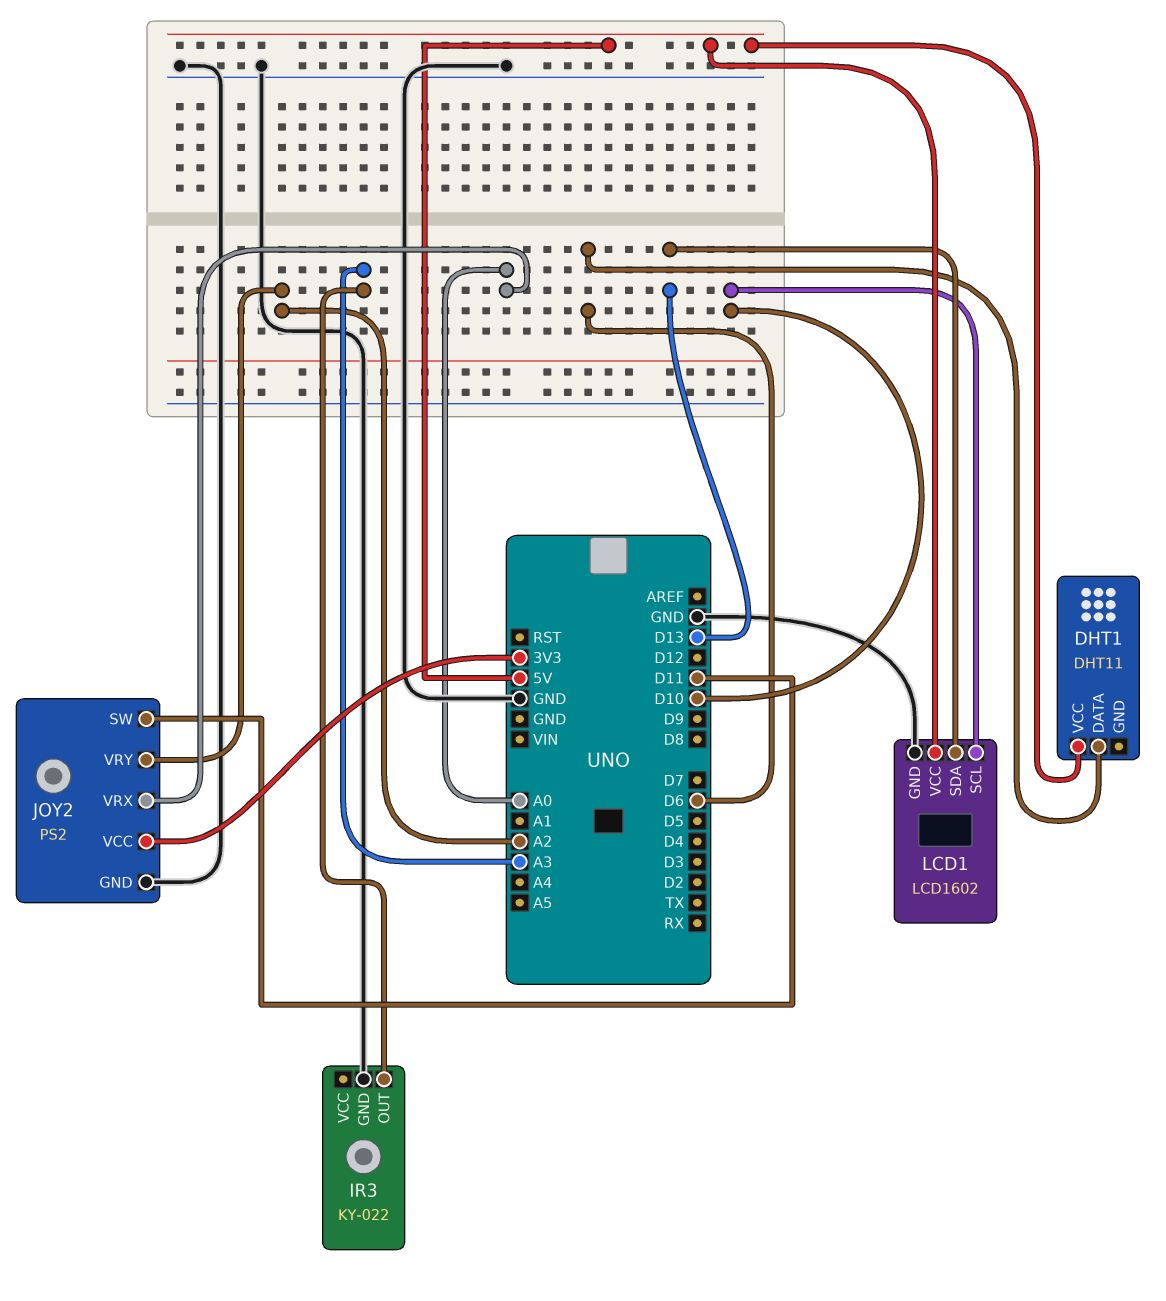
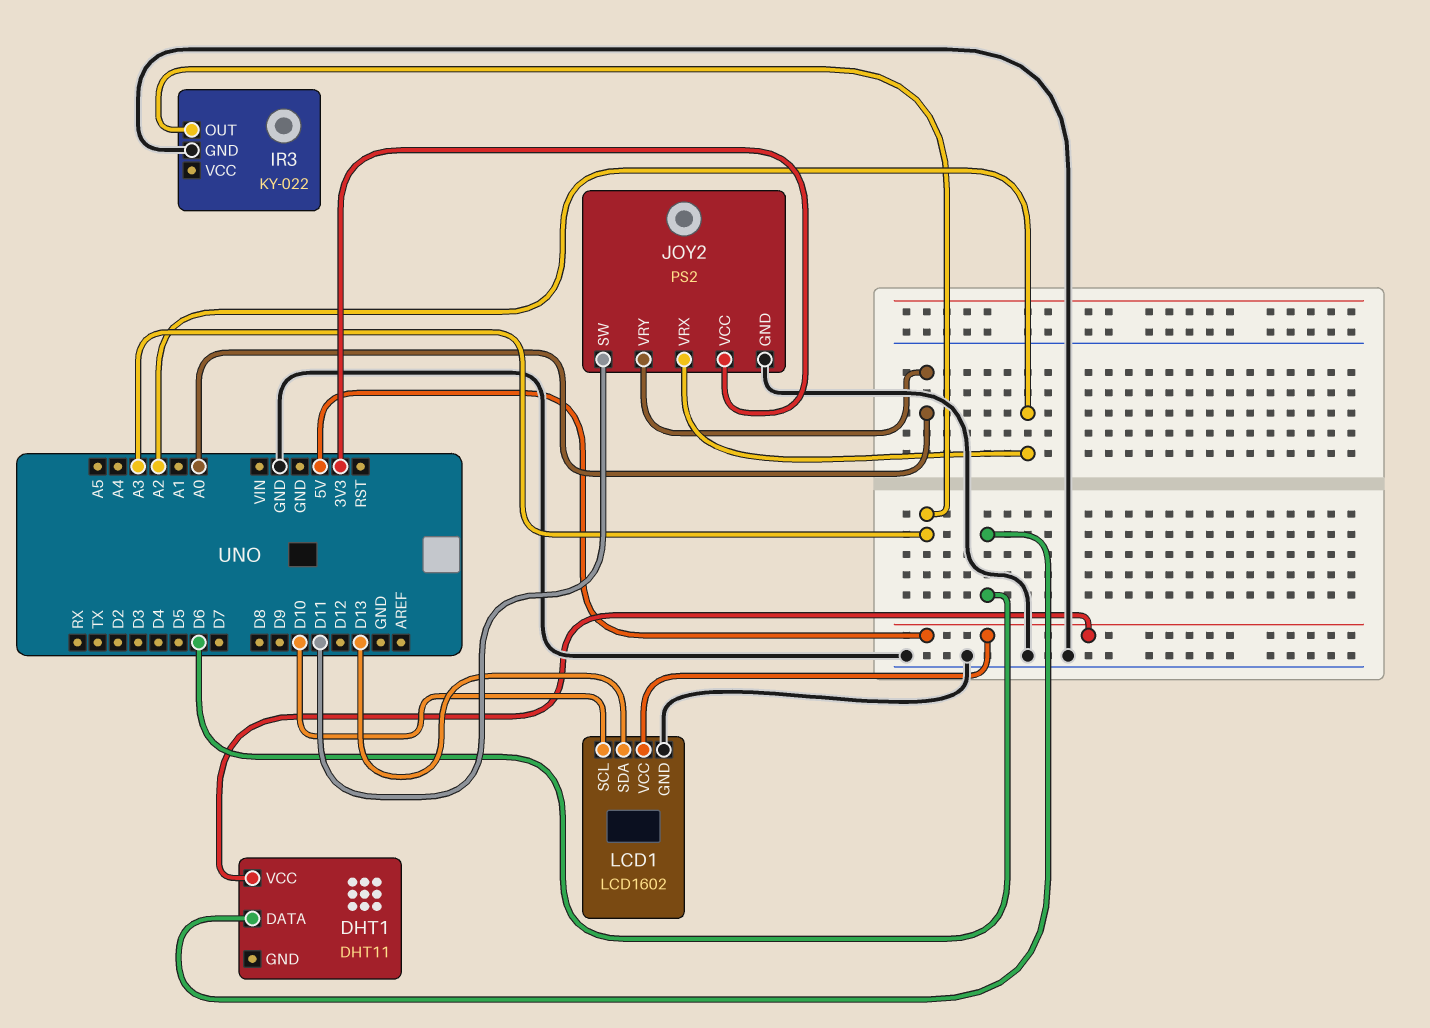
JOY2 pin VRX: A0 -> A2
JOY2 pin VRY: A2 -> A0

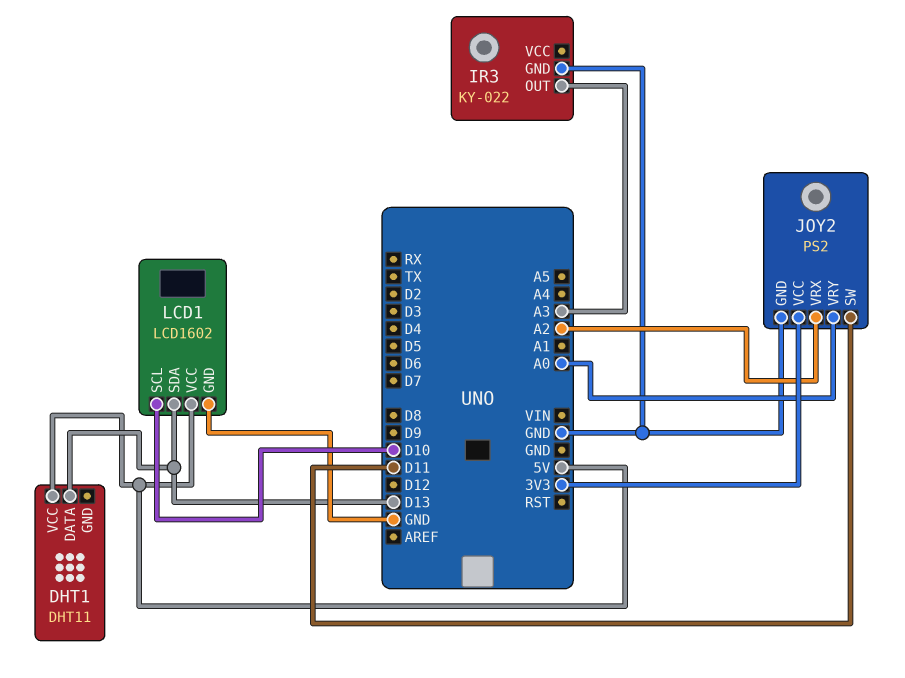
DHT1 pin DATA: D6 -> D13

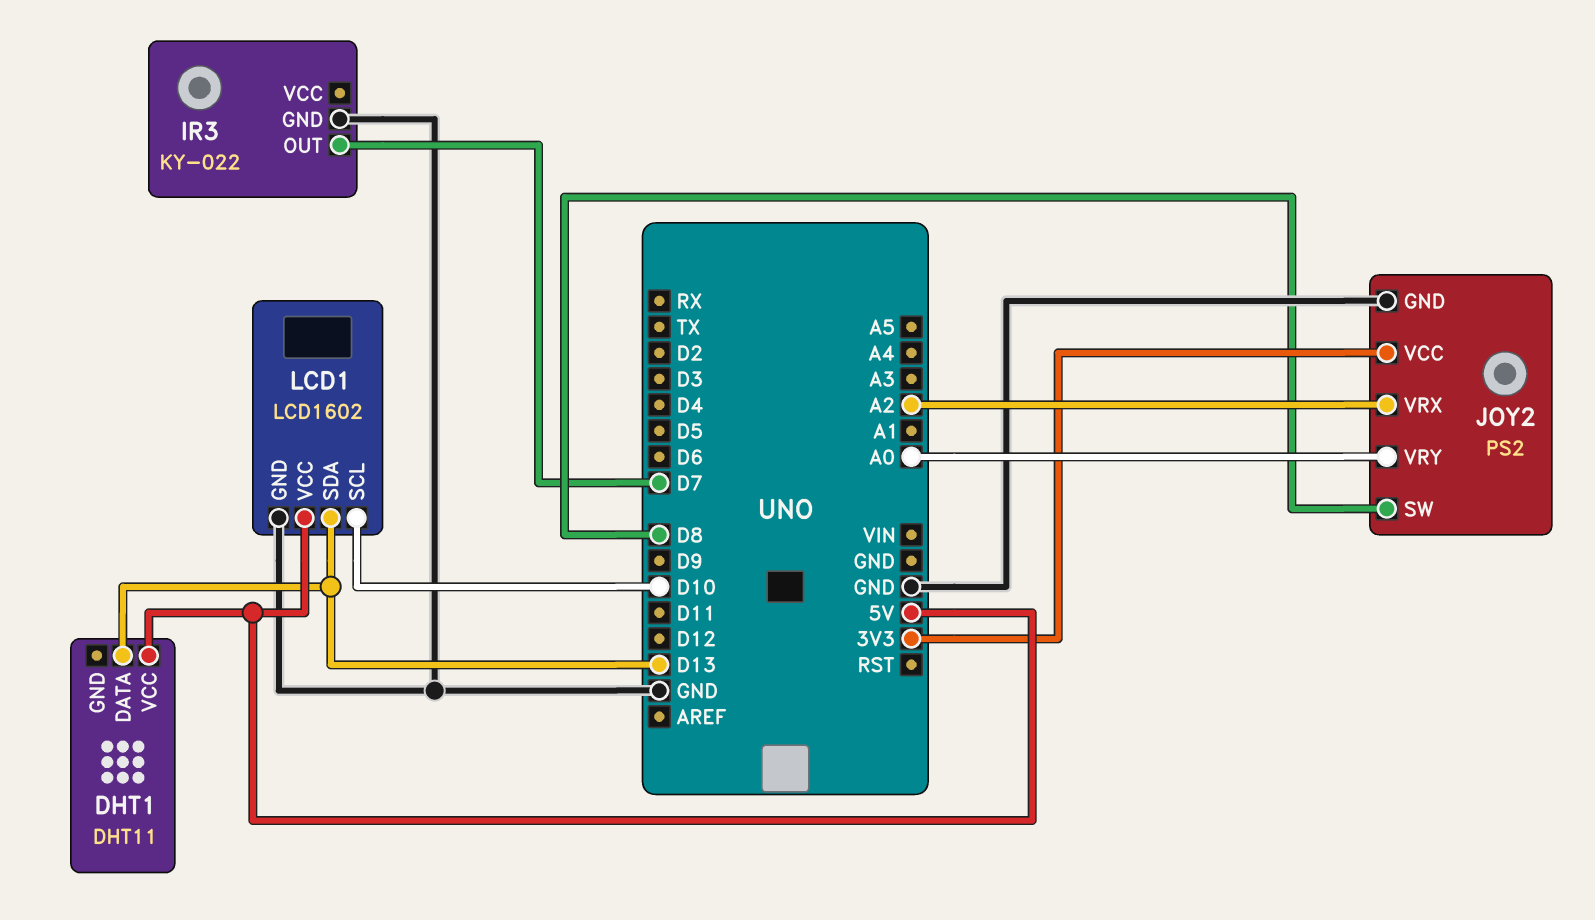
IR3 pin OUT: A3 -> D7
JOY2 pin SW: D11 -> D8

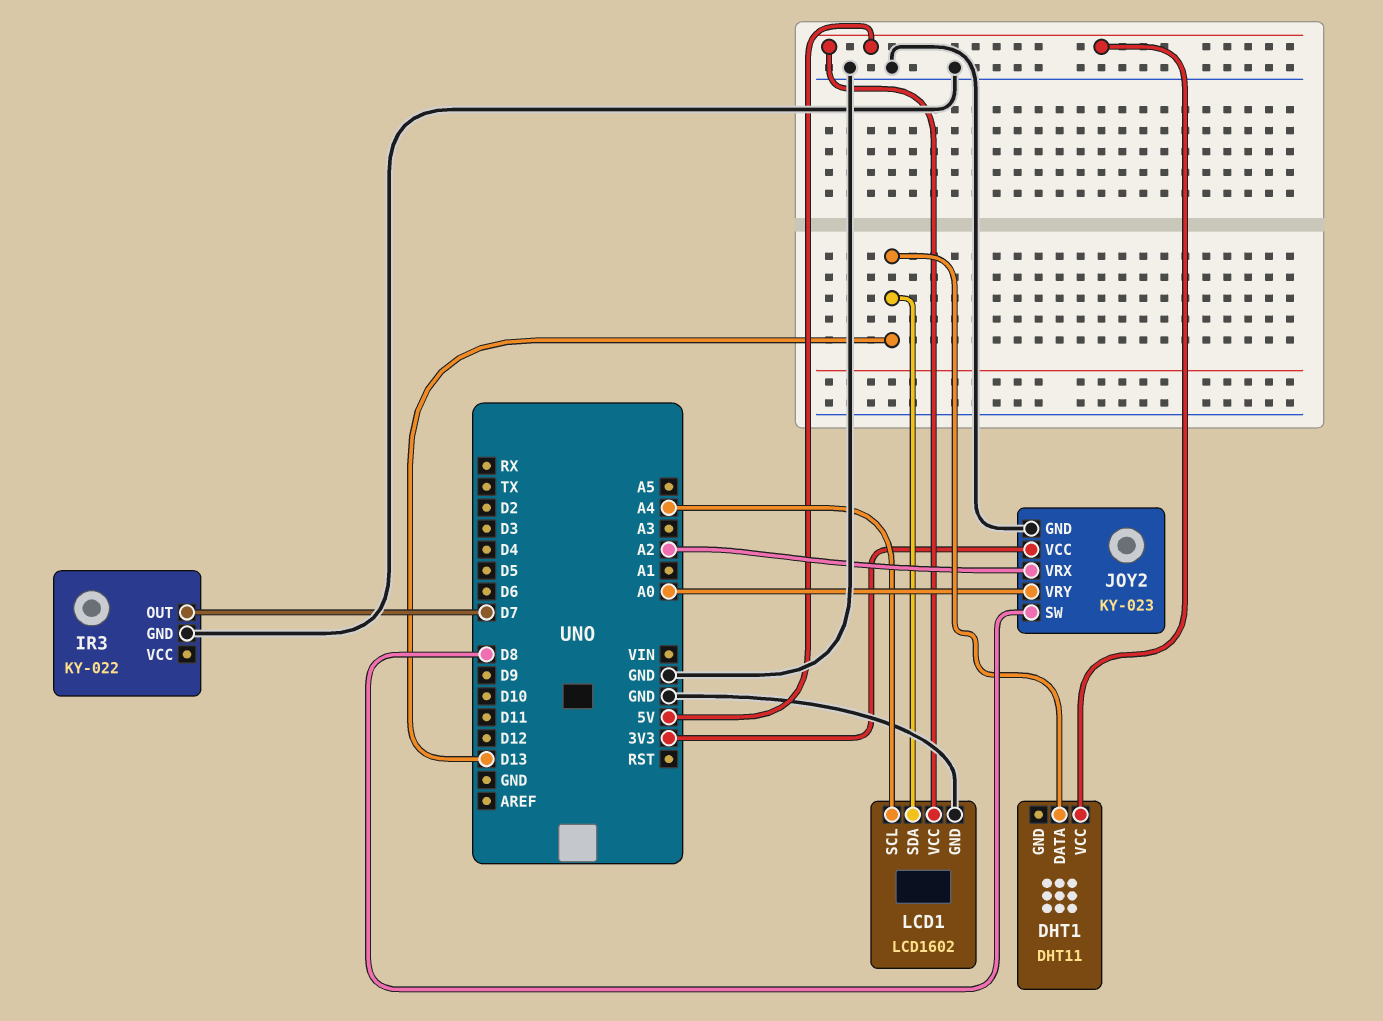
JOY2: PS2 -> KY-023
LCD1 pin SCL: D10 -> A4

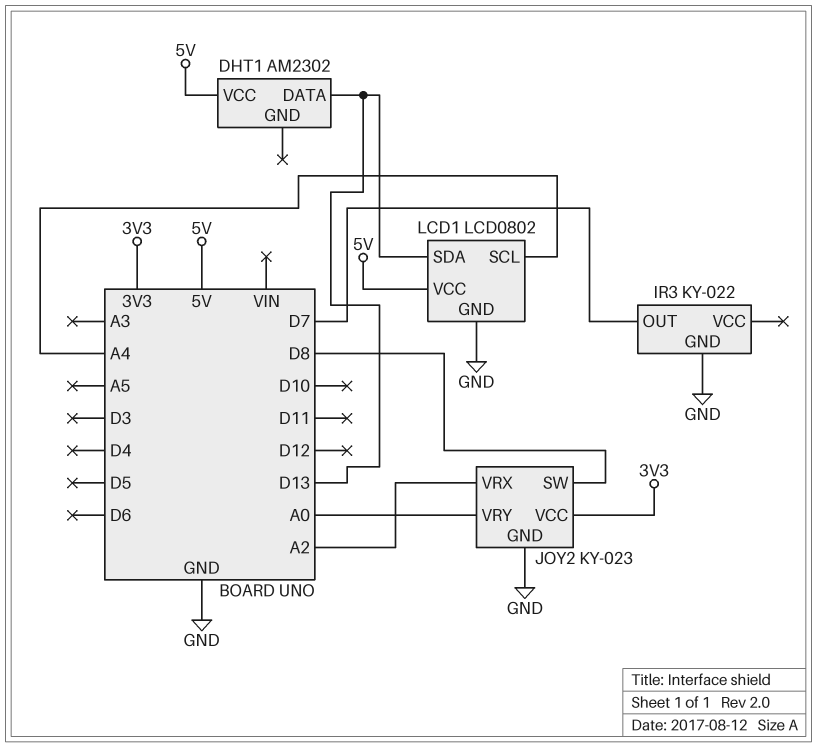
DHT1: DHT11 -> AM2302
LCD1: LCD1602 -> LCD0802

